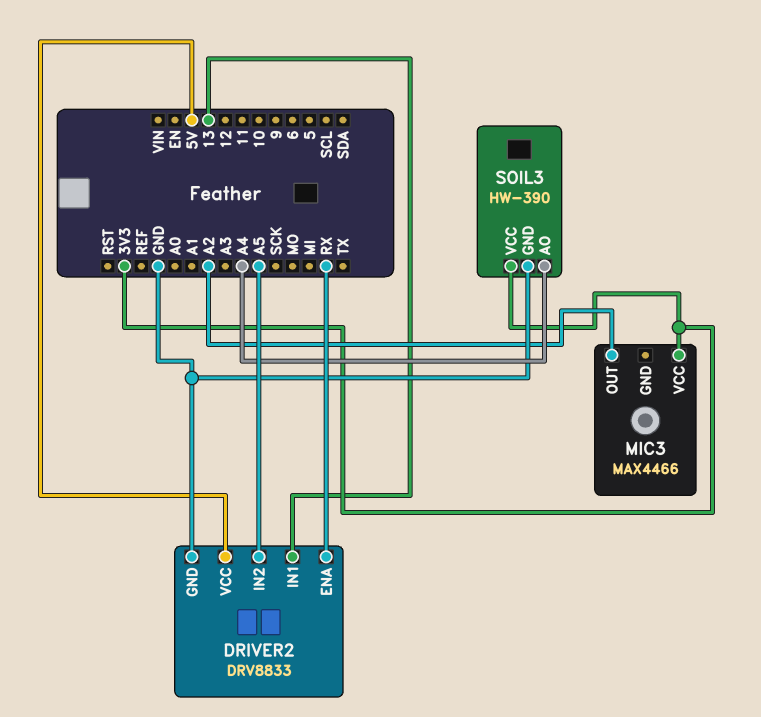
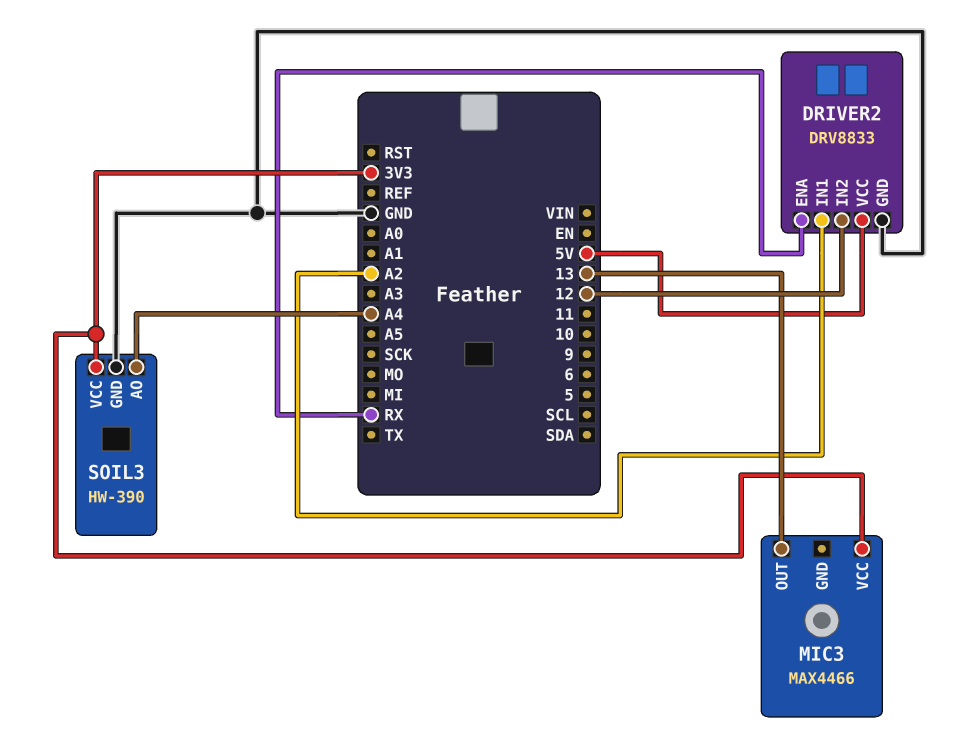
DRIVER2 pin IN1: 13 -> A2
DRIVER2 pin IN2: A5 -> 12
MIC3 pin OUT: A2 -> 13

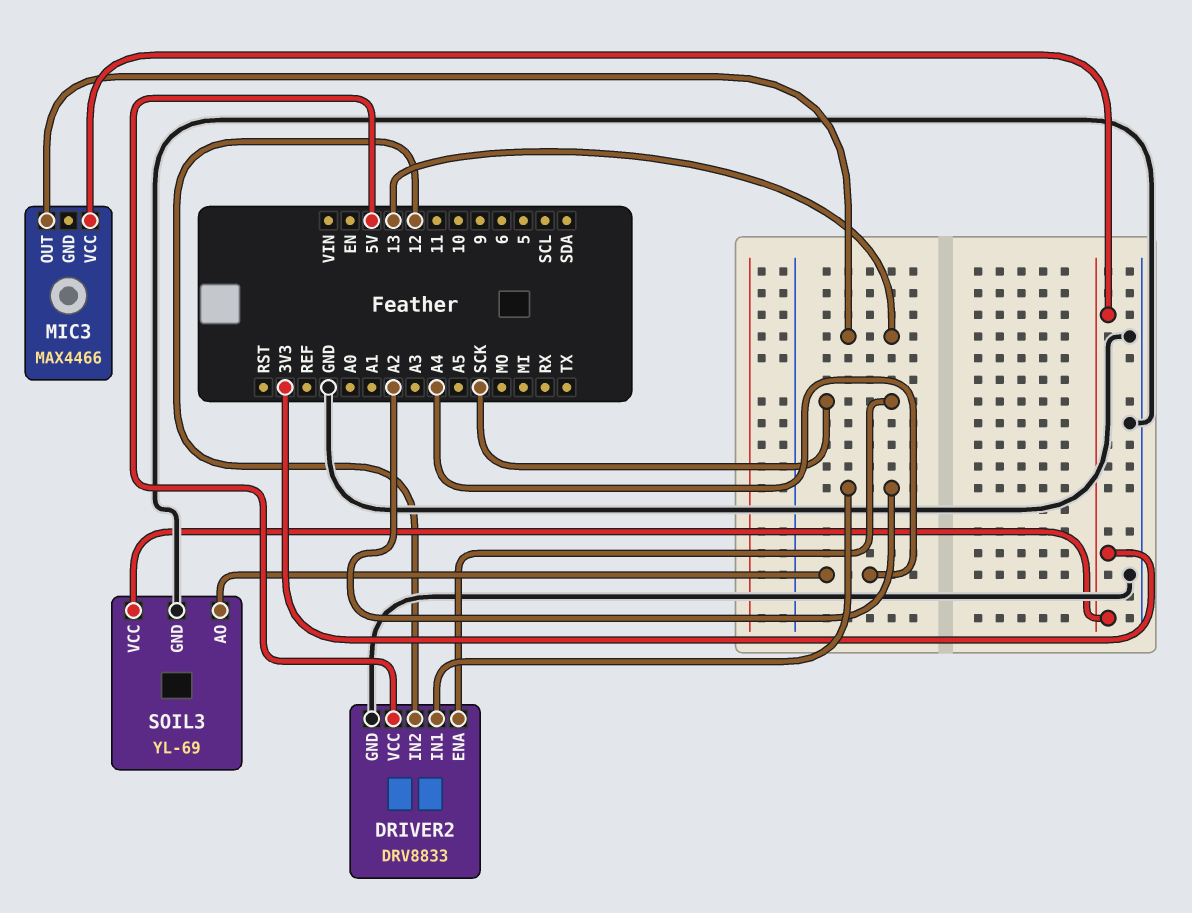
DRIVER2 pin ENA: RX -> SCK
SOIL3: HW-390 -> YL-69

